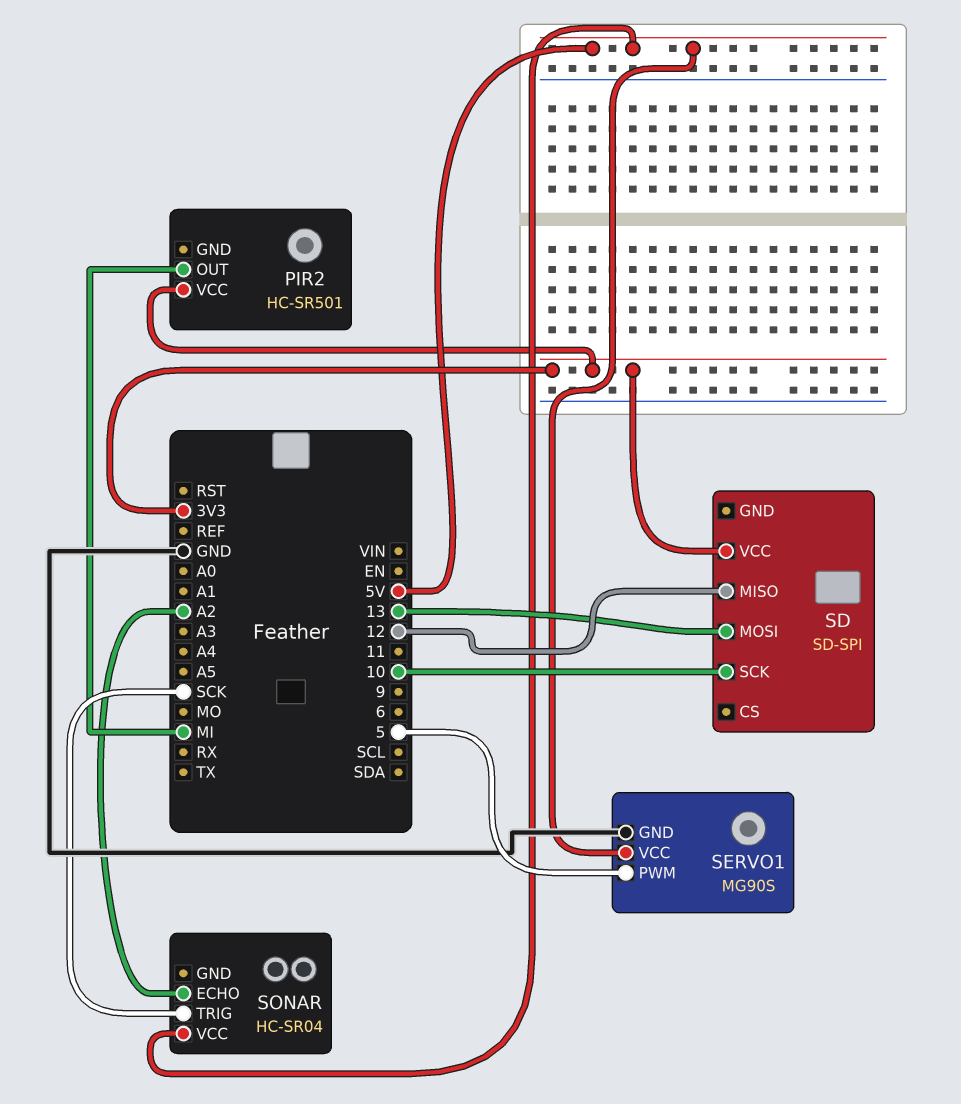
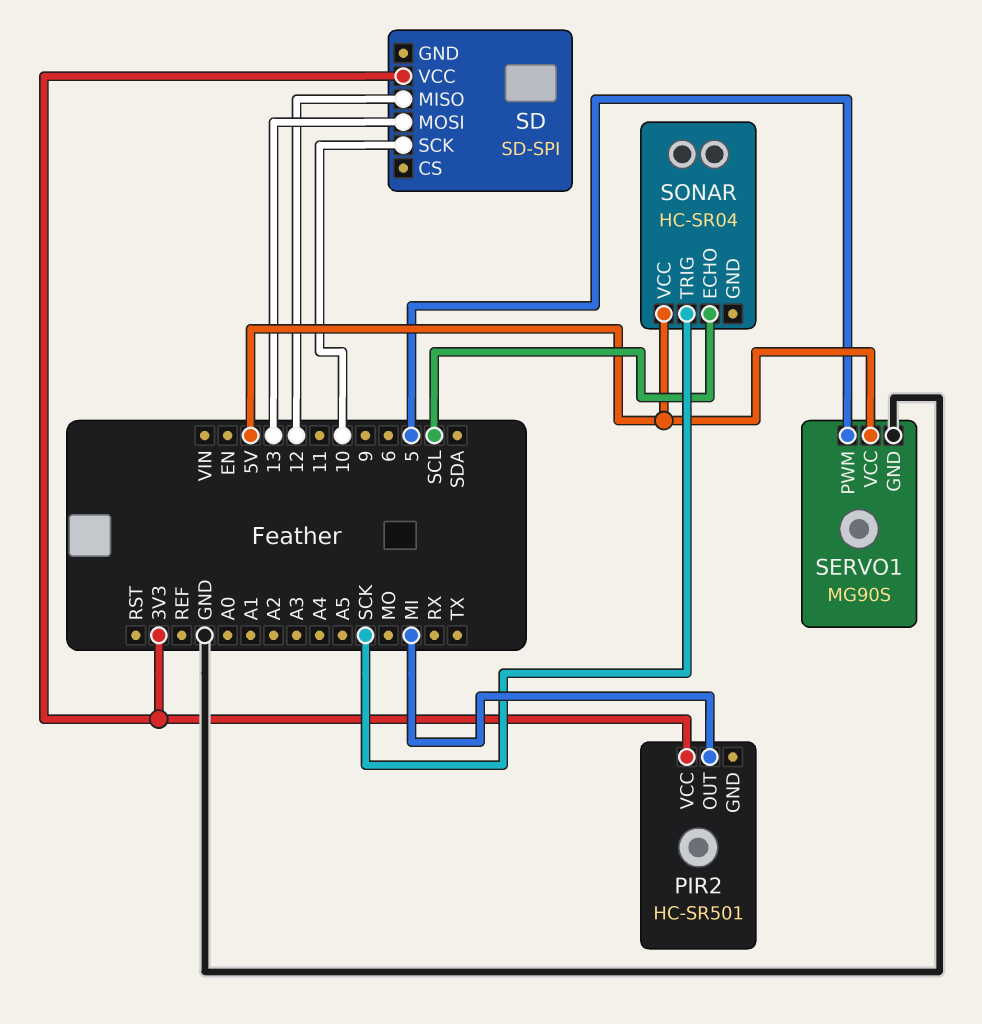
SONAR pin ECHO: A2 -> SCL

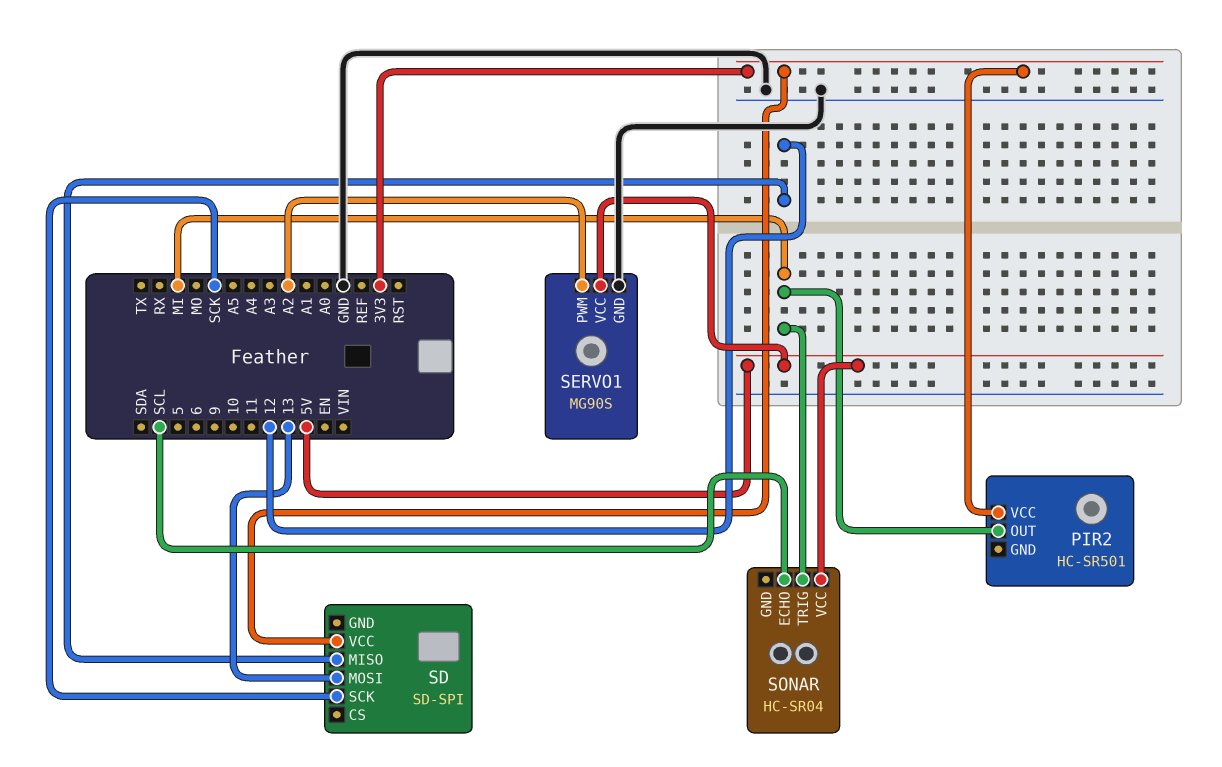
SD pin SCK: 10 -> SCK
SERVO1 pin PWM: 5 -> A2
SONAR pin TRIG: SCK -> MI

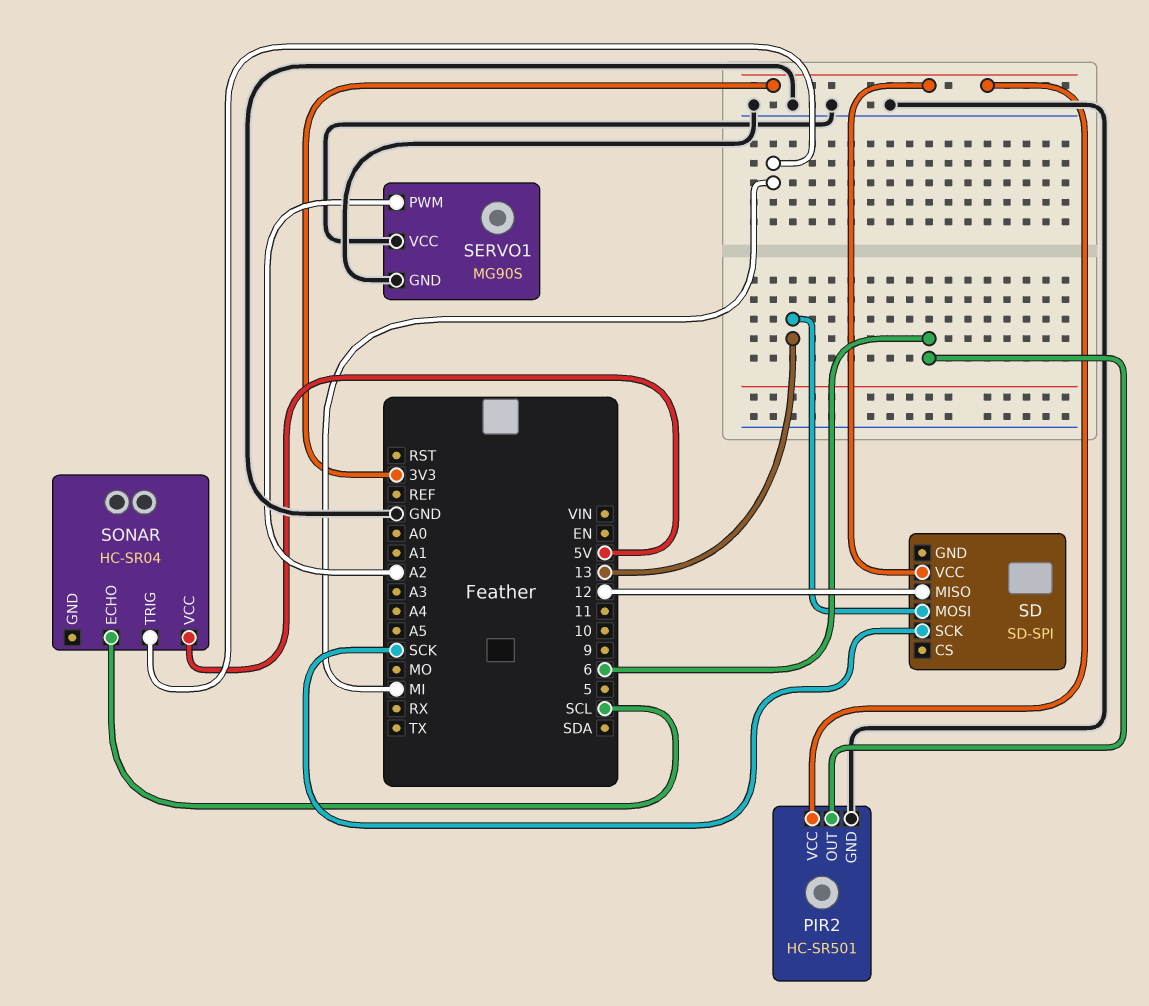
PIR2 pin GND: none -> GND
PIR2 pin OUT: MI -> 6
SERVO1 pin VCC: 5V -> GND

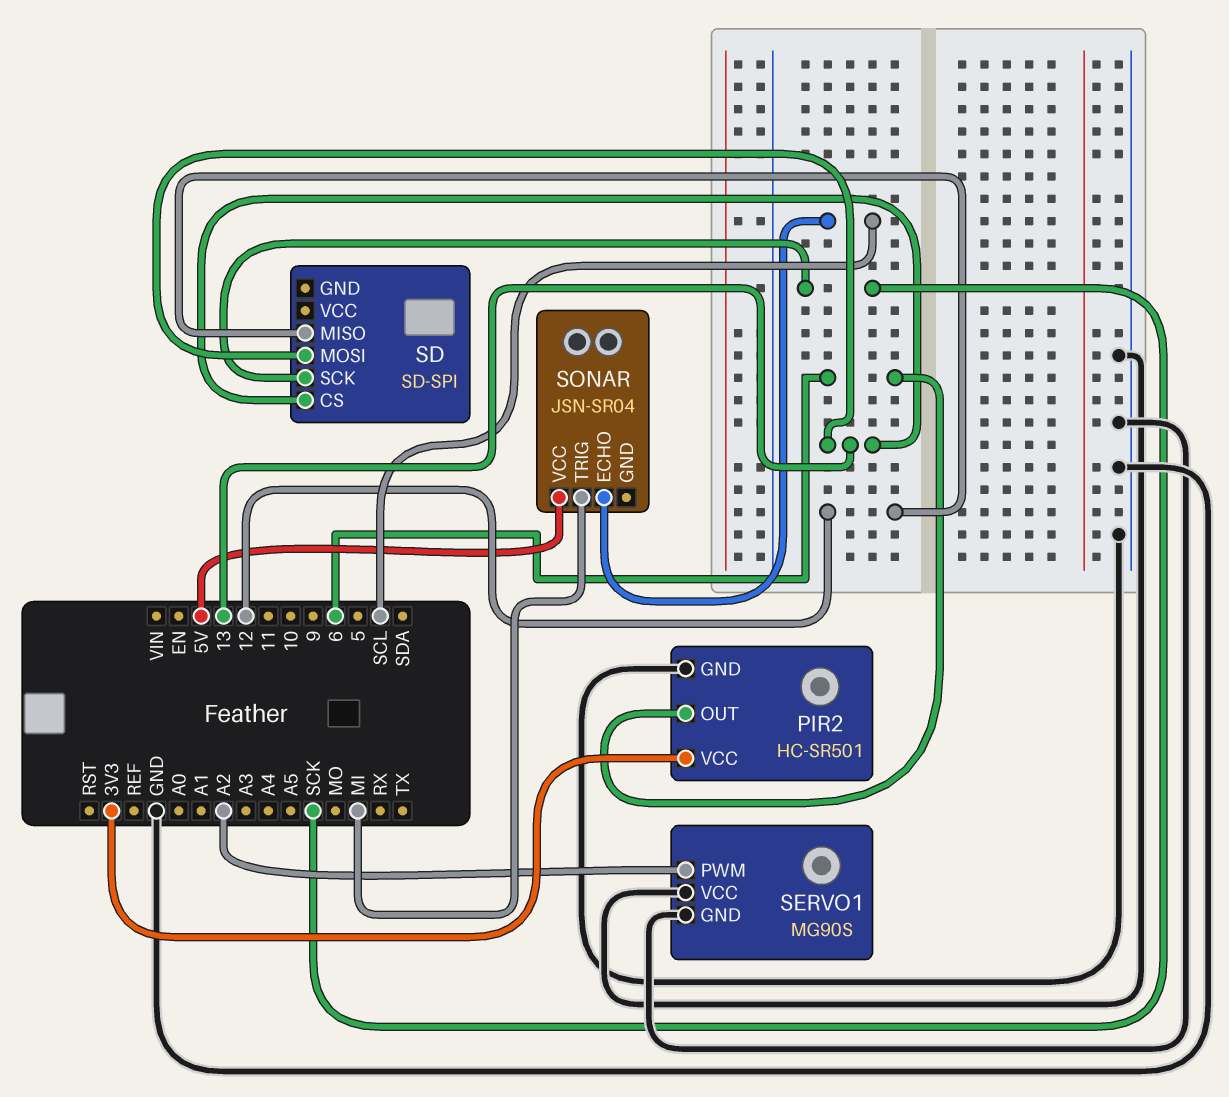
SD pin CS: none -> 13
SD pin VCC: 3V3 -> none
SONAR: HC-SR04 -> JSN-SR04

